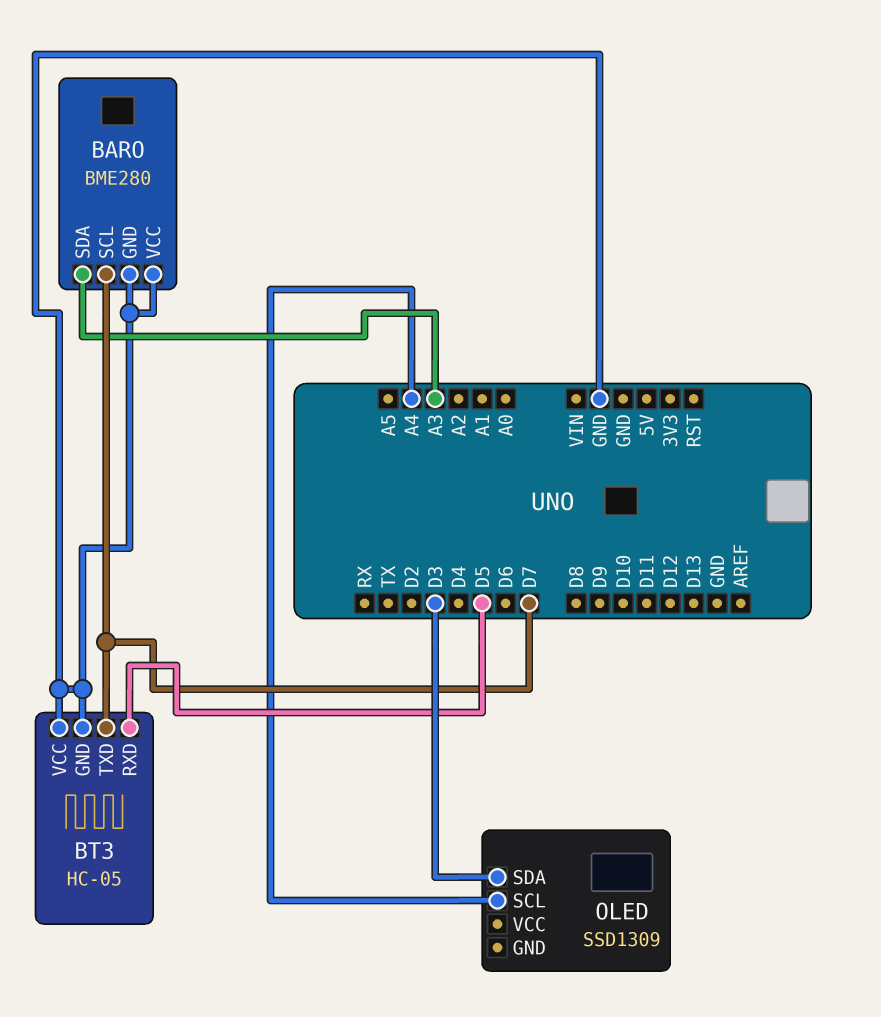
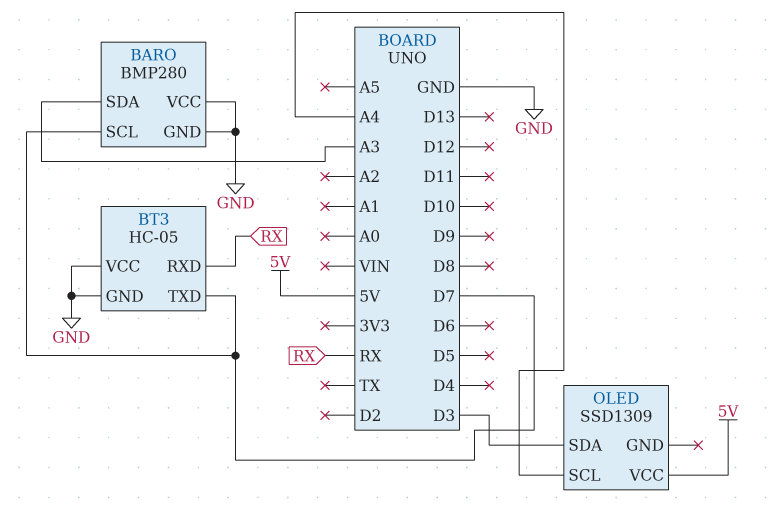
BARO: BME280 -> BMP280
BT3 pin RXD: D5 -> RX
OLED pin VCC: none -> 5V

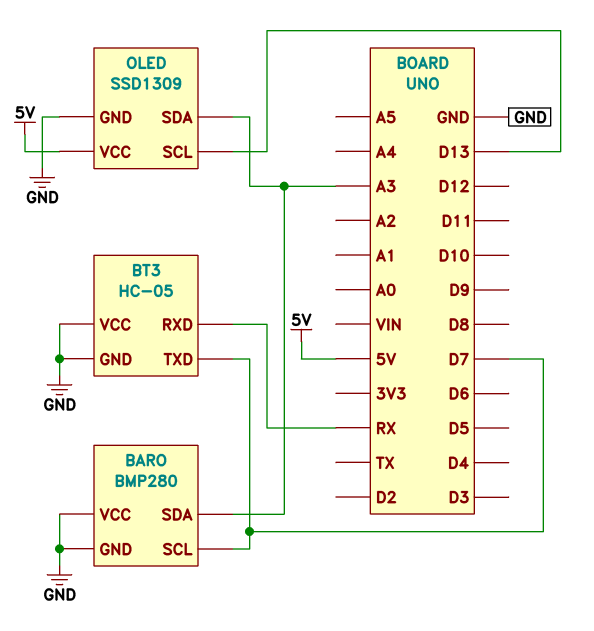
OLED pin GND: none -> GND
OLED pin SCL: A4 -> D13
OLED pin SDA: D3 -> A3

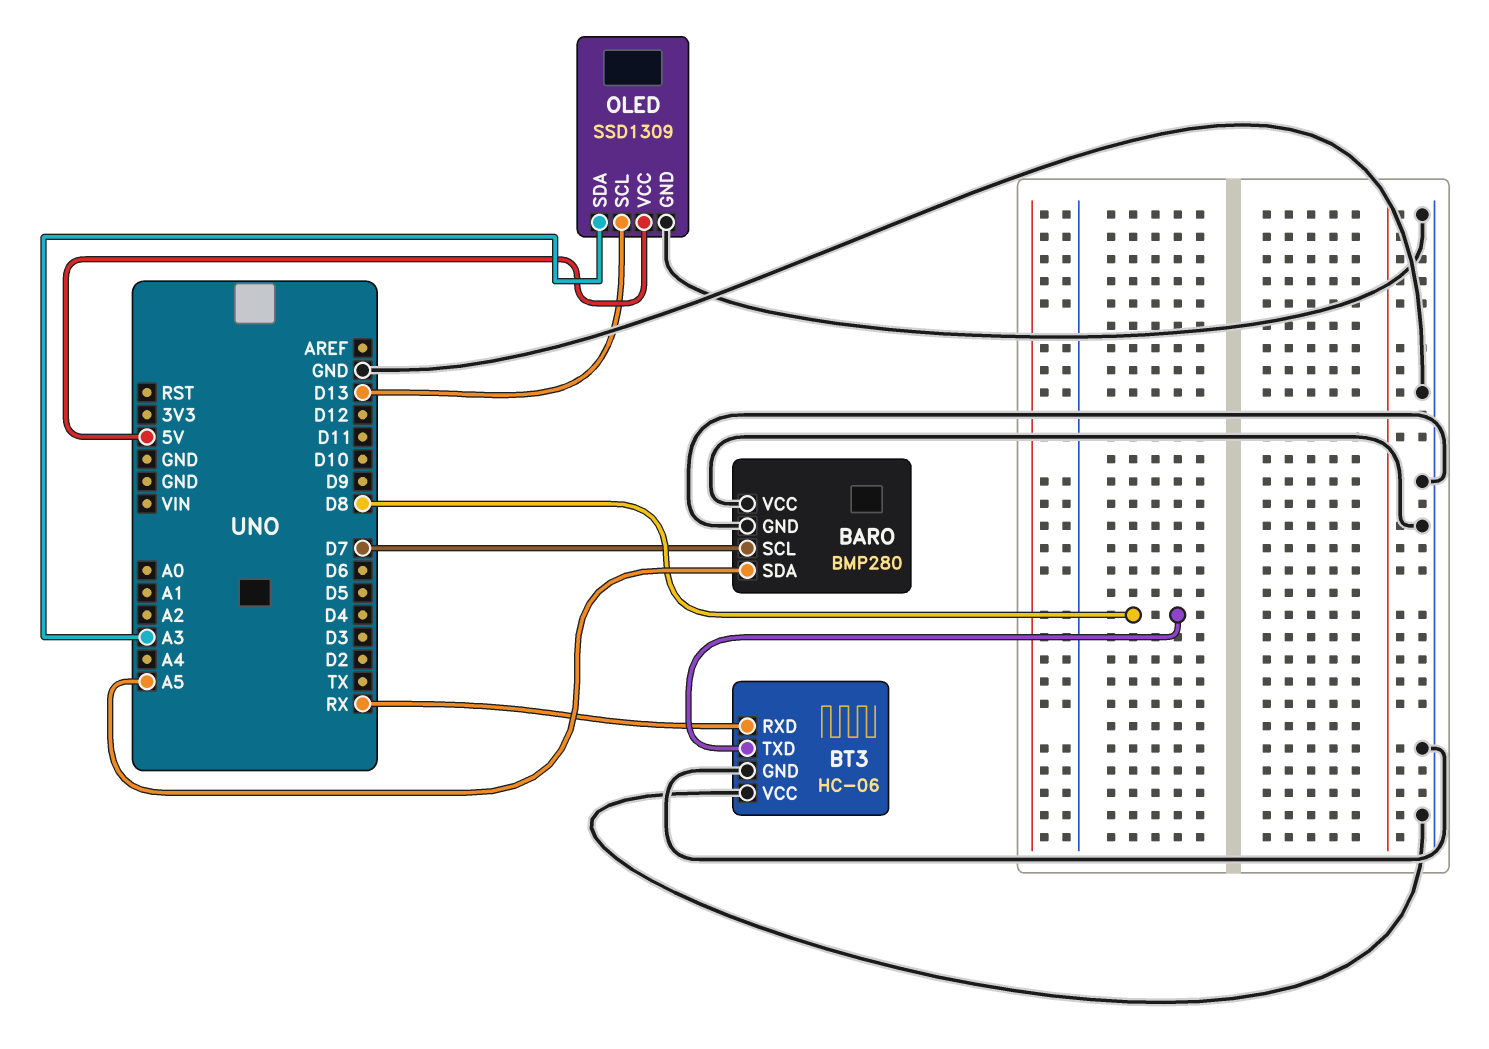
BARO pin SDA: A3 -> A5
BT3: HC-05 -> HC-06
BT3 pin TXD: D7 -> D8

